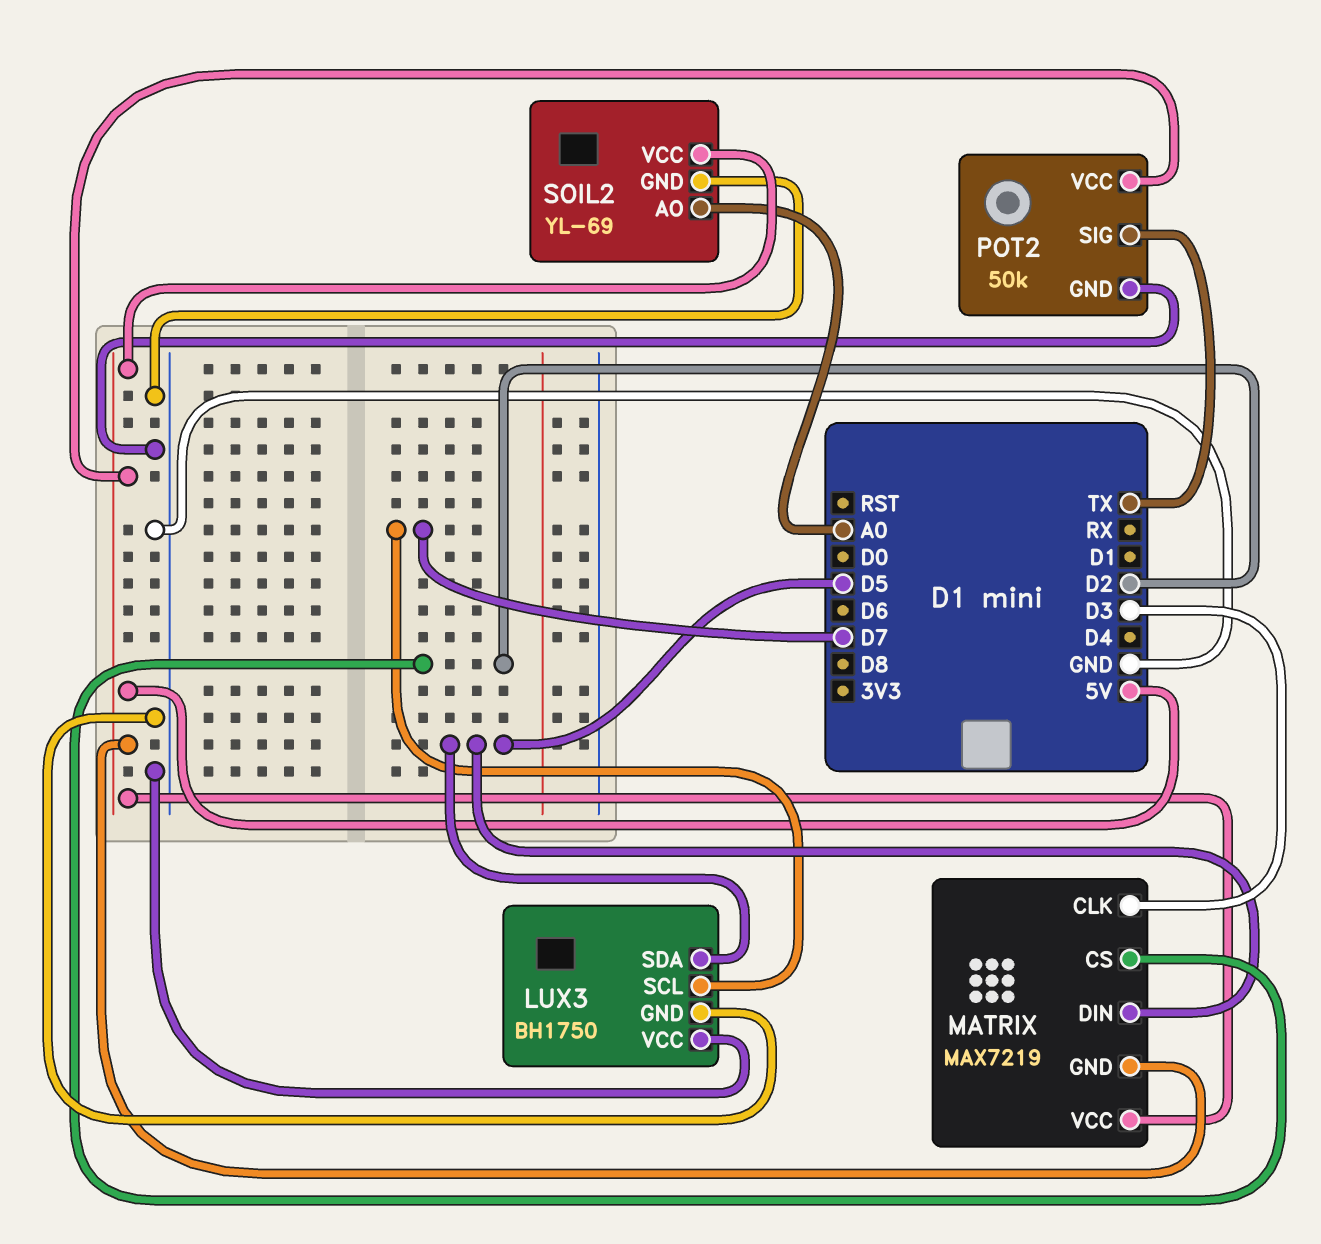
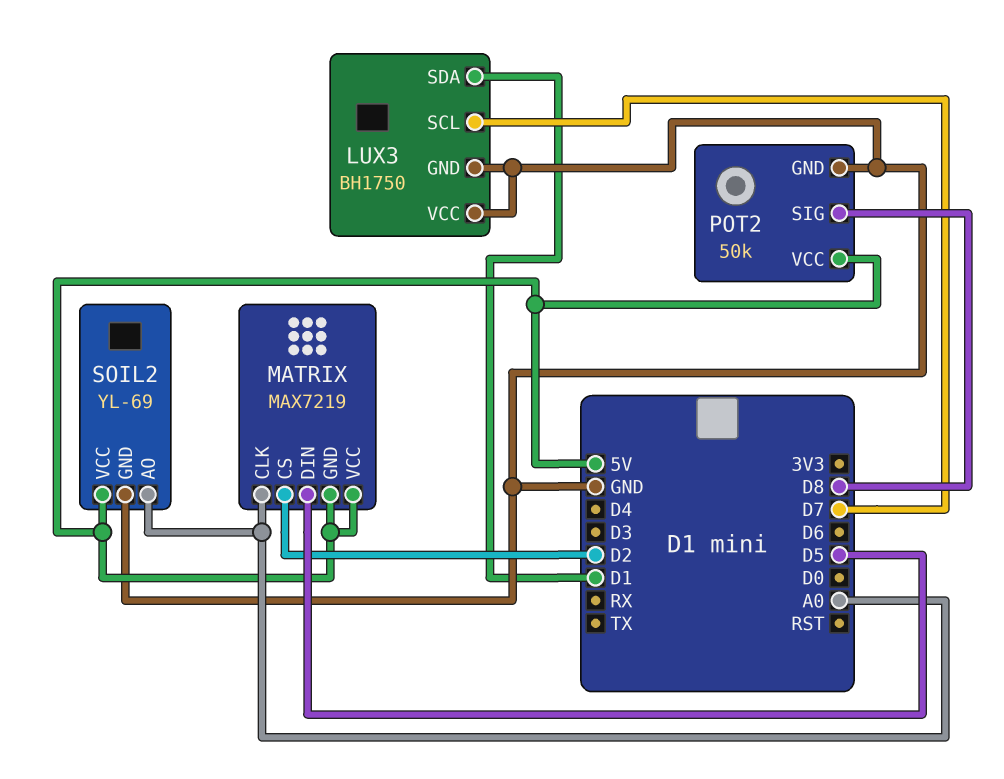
LUX3 pin SDA: D5 -> D1
MATRIX pin CLK: D3 -> A0
POT2 pin SIG: TX -> D8

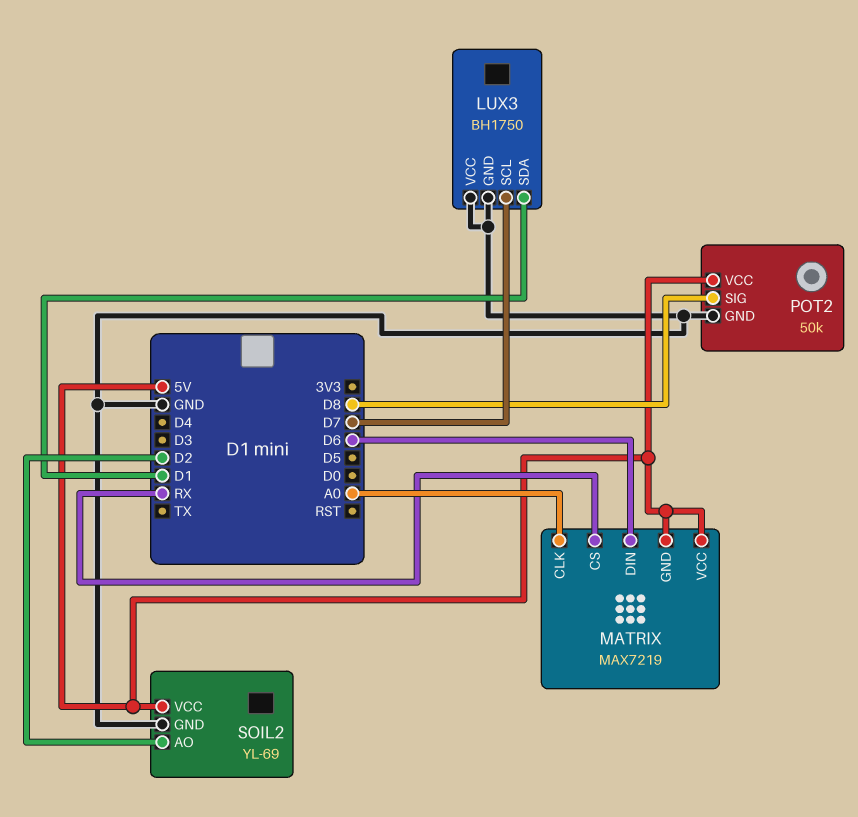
MATRIX pin CS: D2 -> RX
MATRIX pin DIN: D5 -> D6
SOIL2 pin AO: A0 -> D2

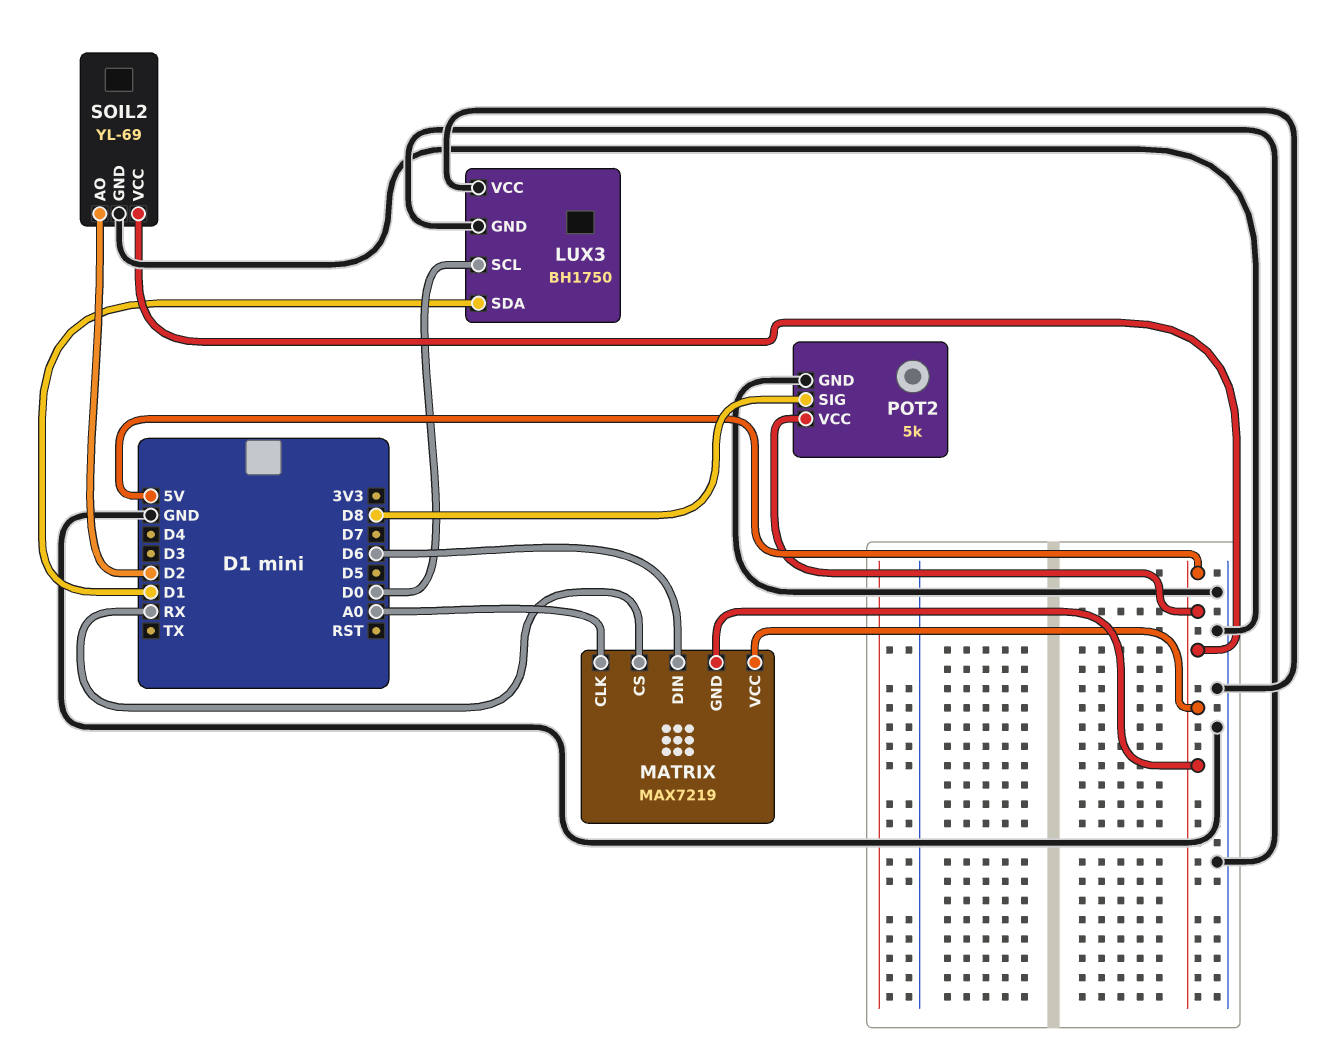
LUX3 pin SCL: D7 -> D0
POT2: 50k -> 5k

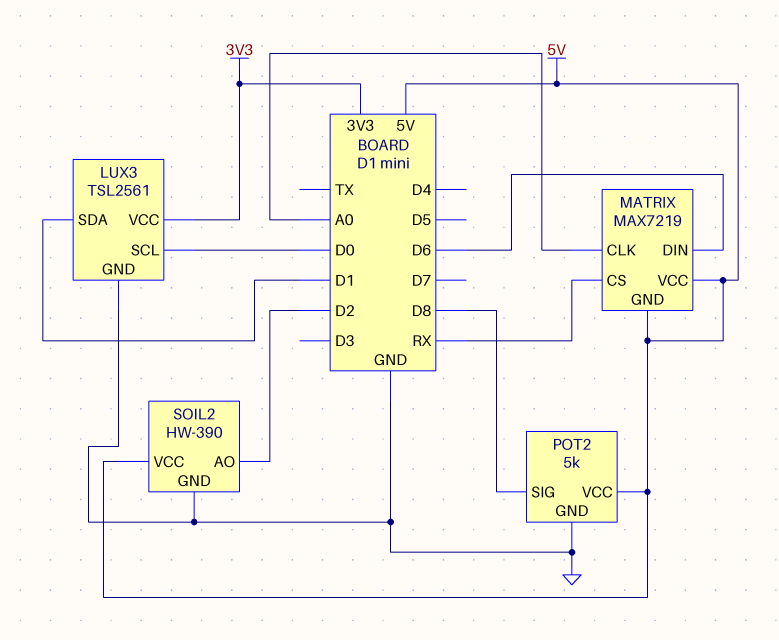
LUX3: BH1750 -> TSL2561
LUX3 pin VCC: GND -> 3V3
SOIL2: YL-69 -> HW-390

